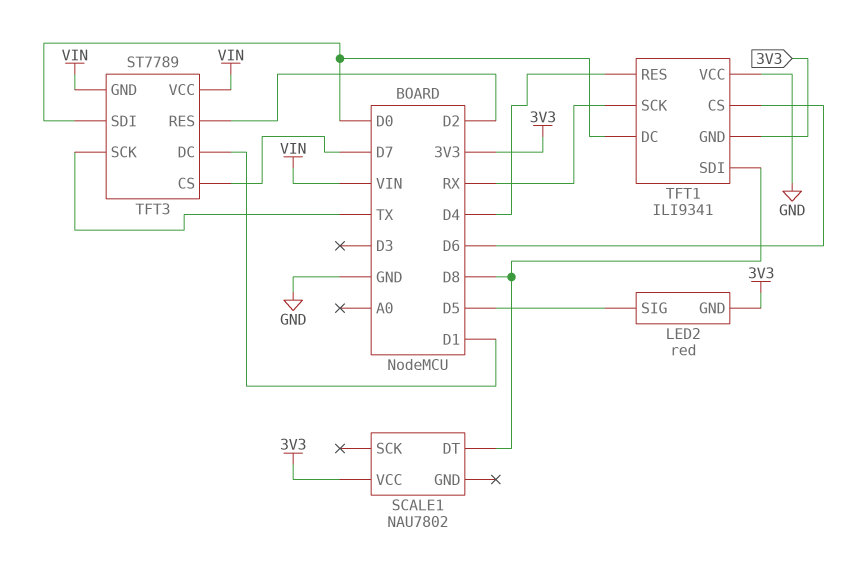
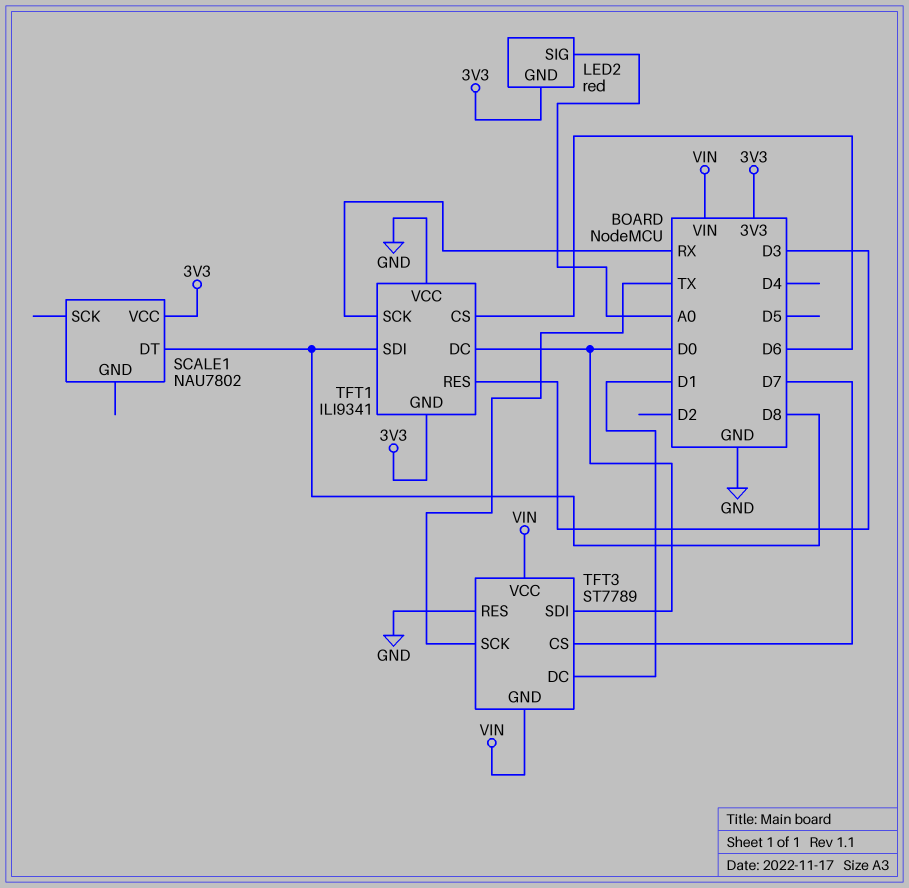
LED2 pin SIG: D5 -> A0
TFT1 pin RES: D4 -> D3
TFT3 pin RES: D2 -> GND

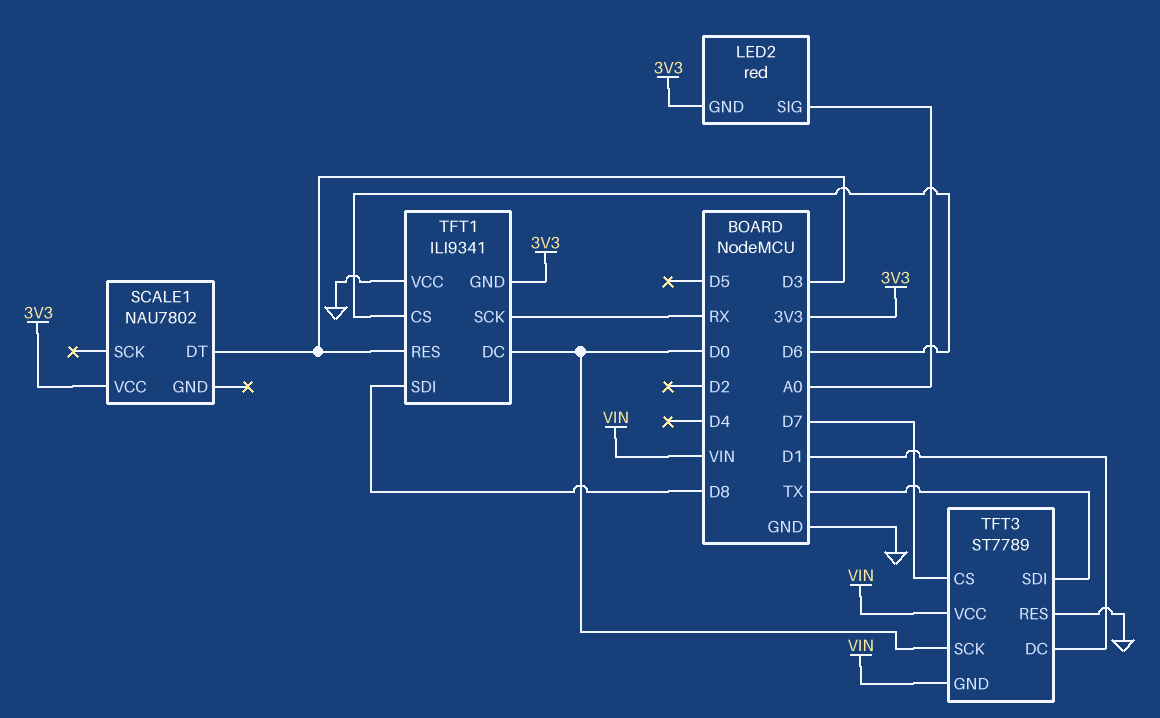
SCALE1 pin DT: D8 -> D3
TFT3 pin SCK: TX -> D0
TFT3 pin SDI: D0 -> TX

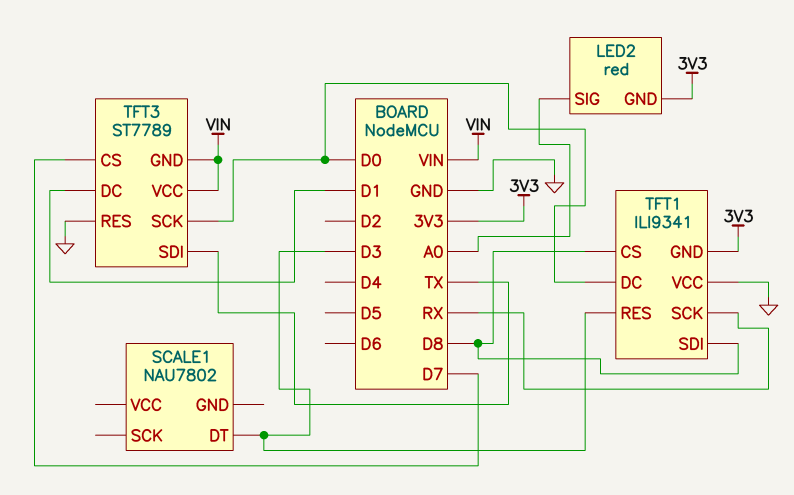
SCALE1 pin VCC: 3V3 -> none
TFT1 pin CS: D6 -> D8

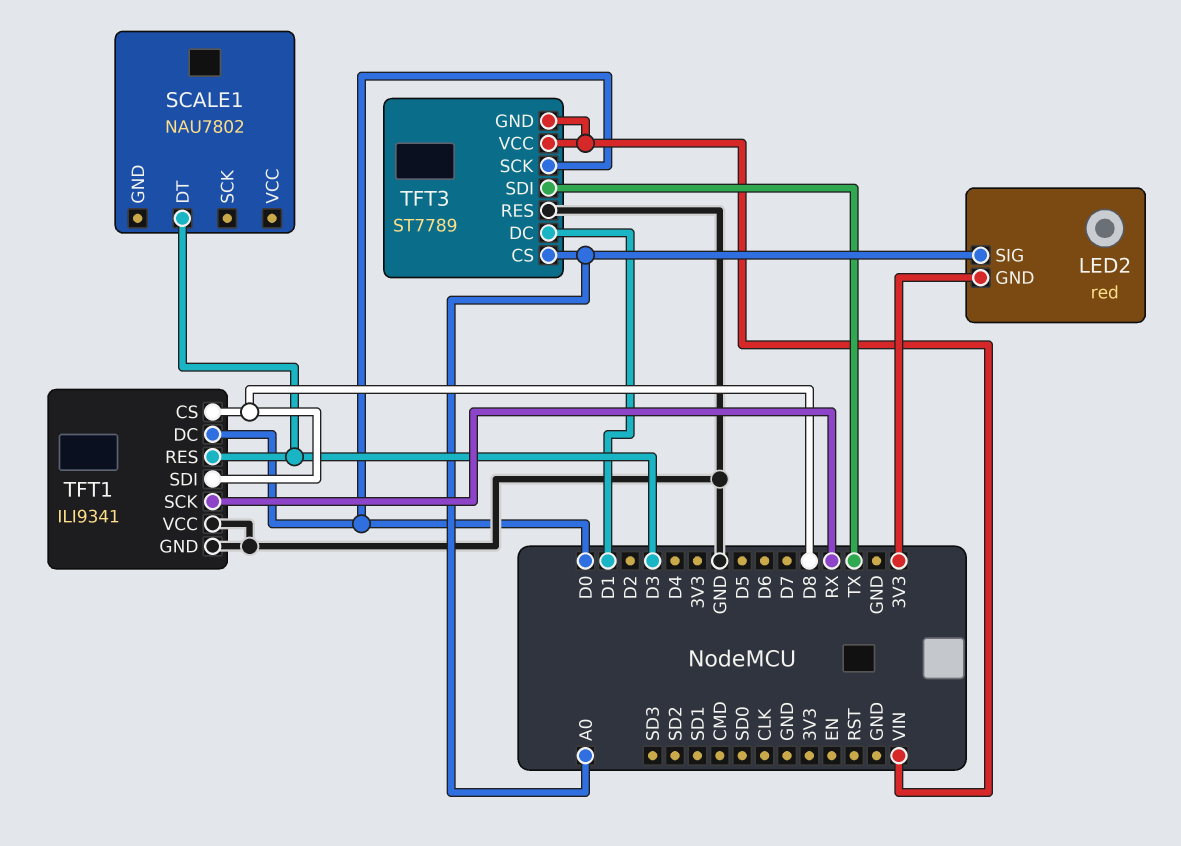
TFT1 pin GND: 3V3 -> GND
TFT3 pin CS: D7 -> A0

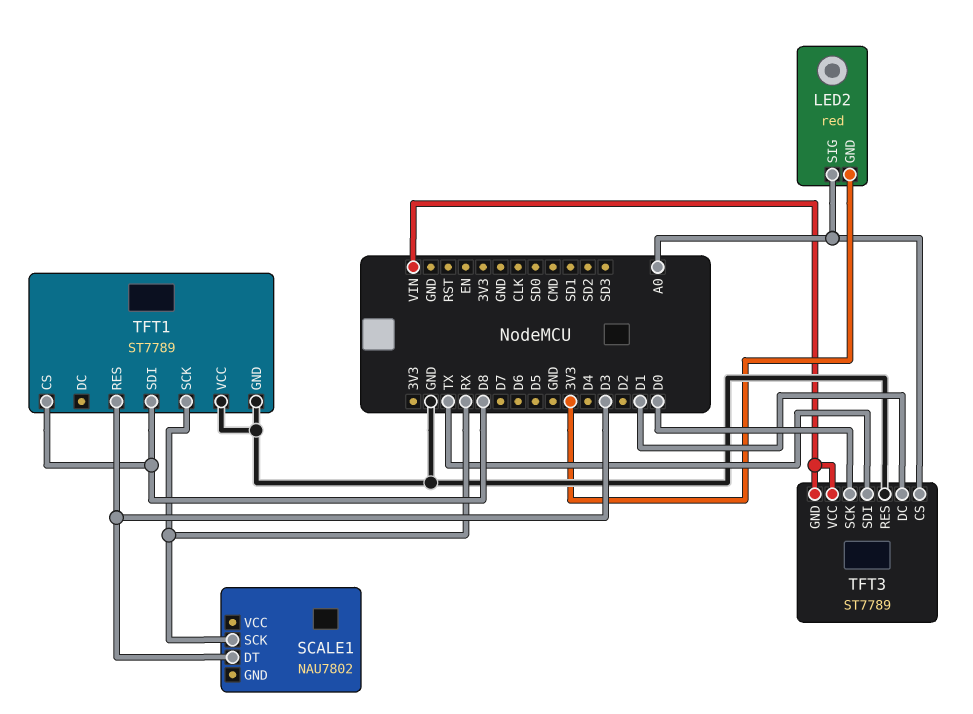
SCALE1 pin SCK: none -> RX
TFT1: ILI9341 -> ST7789
TFT1 pin DC: D0 -> none

